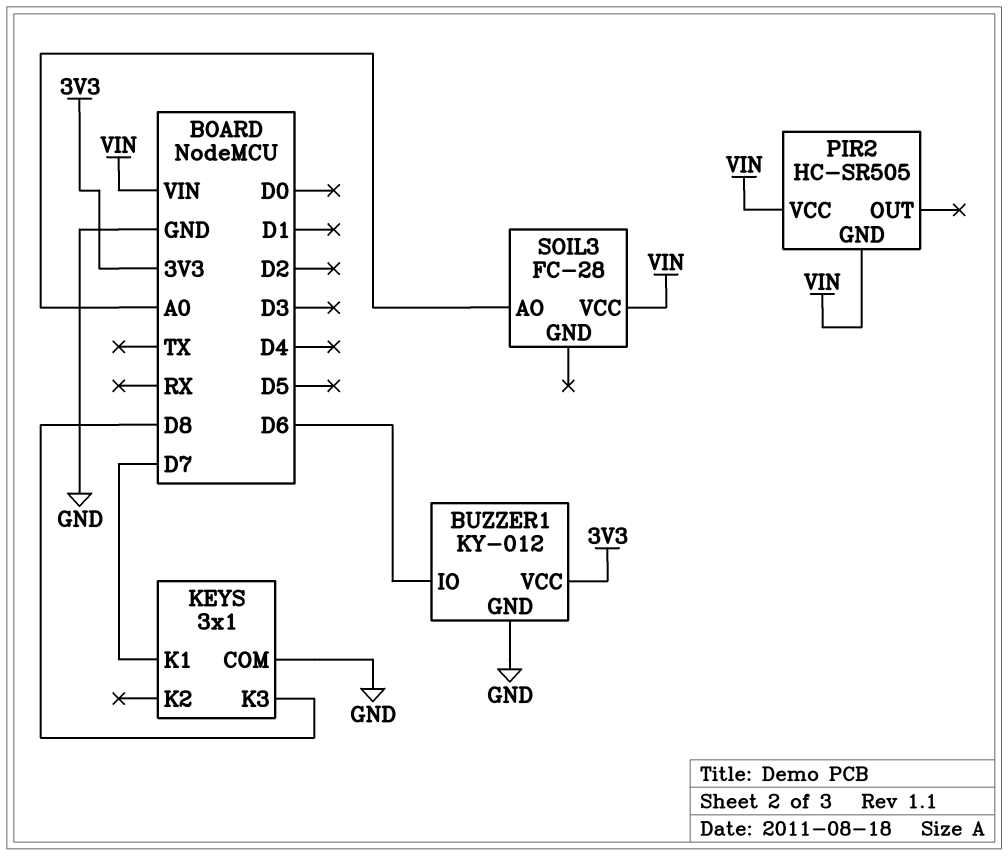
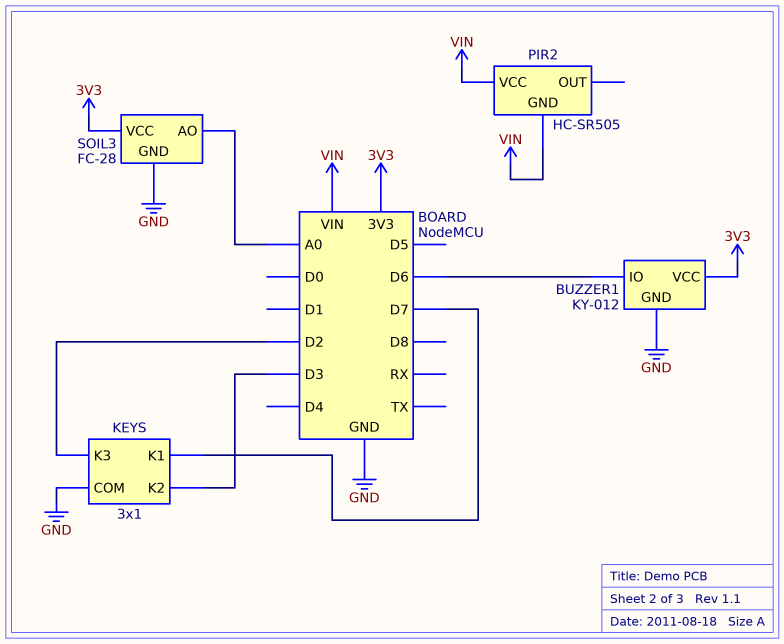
KEYS pin K2: none -> D3
KEYS pin K3: D8 -> D2
SOIL3 pin GND: none -> GND
SOIL3 pin VCC: VIN -> 3V3

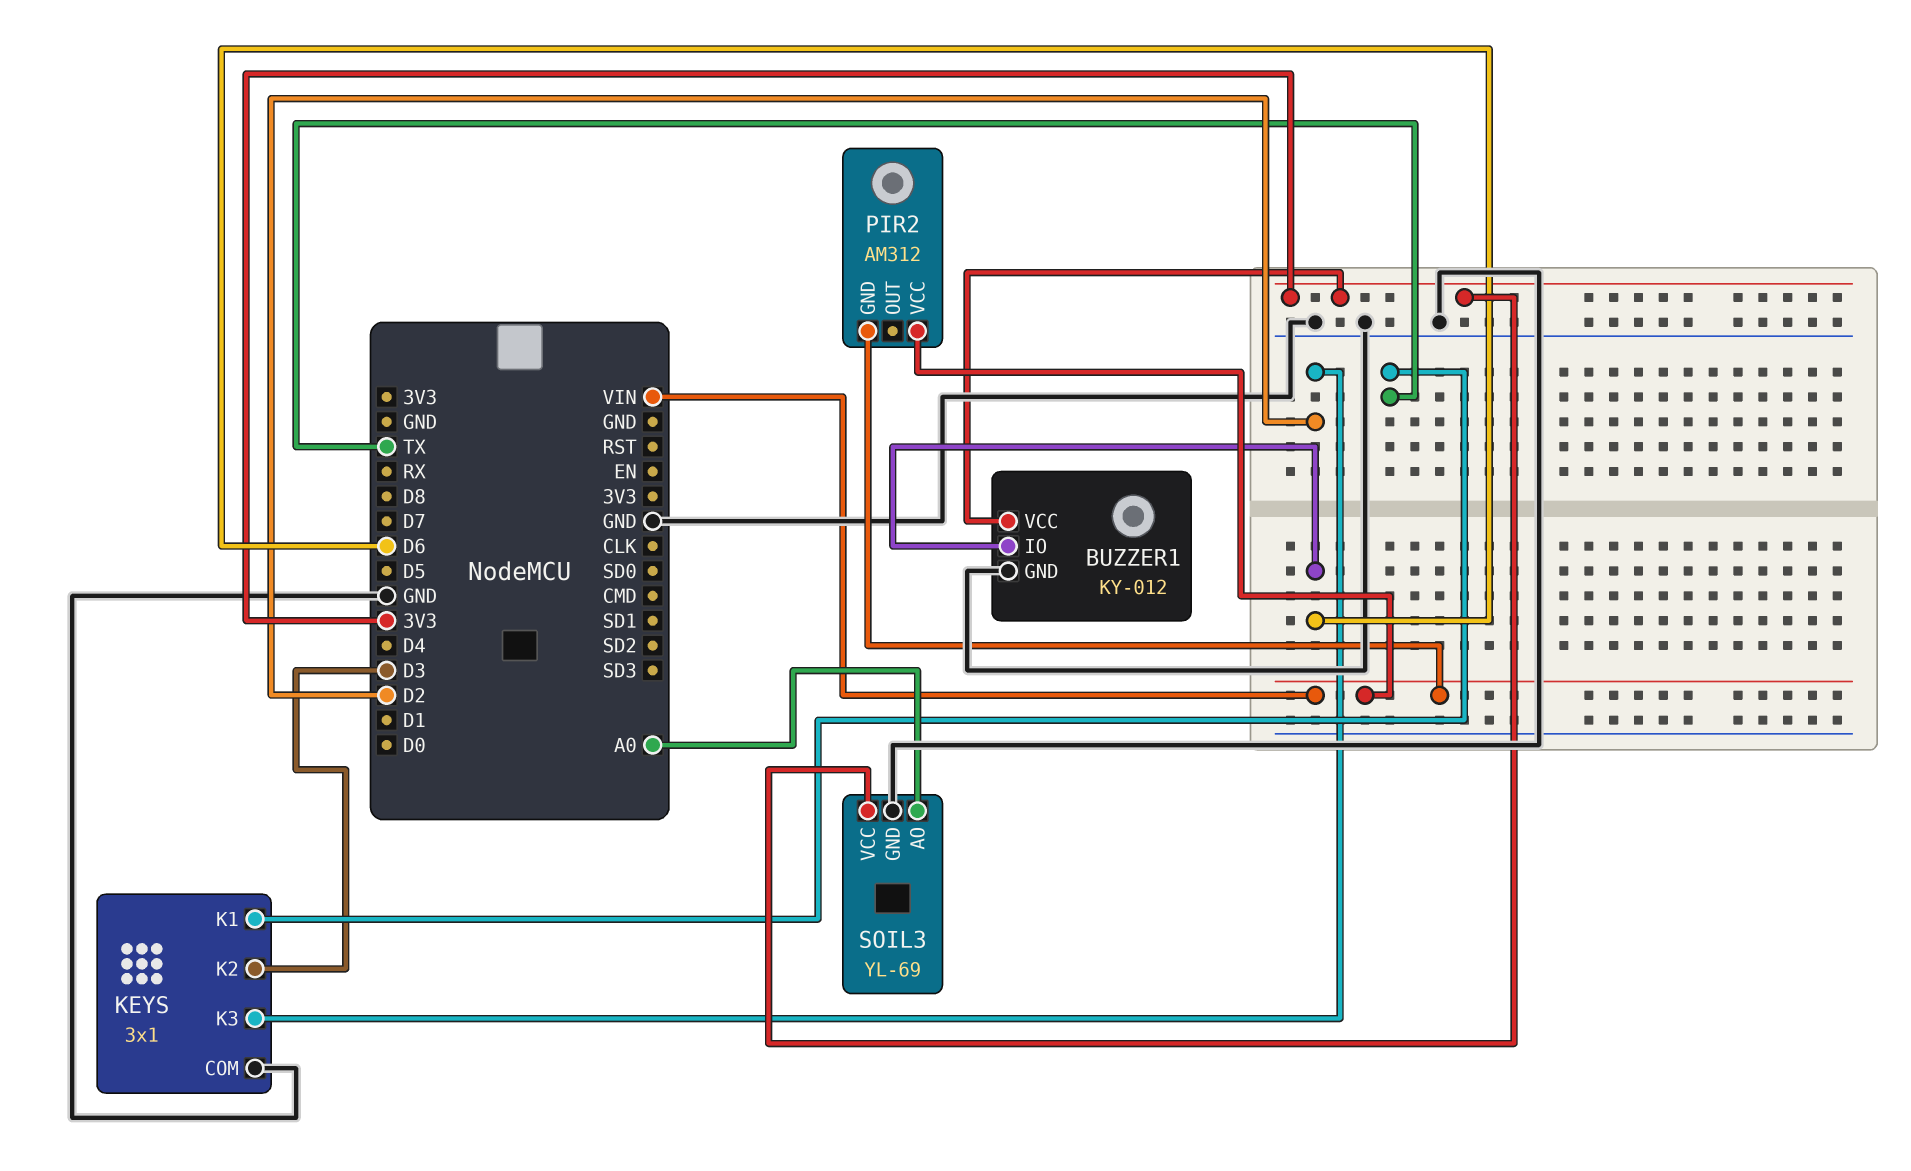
KEYS pin K1: D7 -> TX
PIR2: HC-SR505 -> AM312
SOIL3: FC-28 -> YL-69

